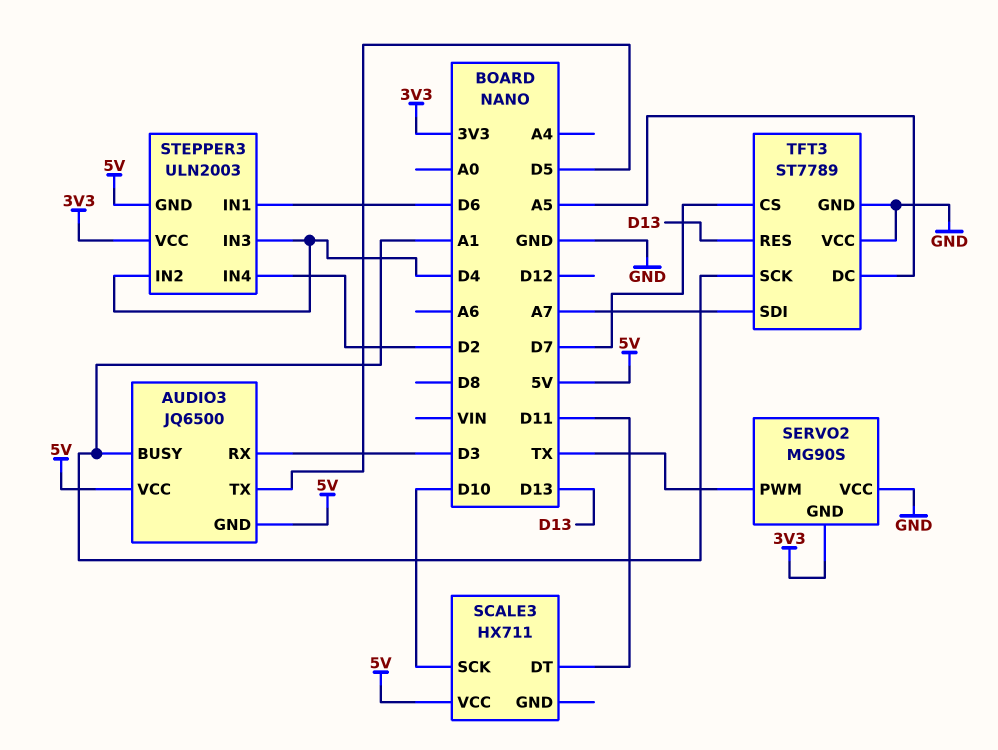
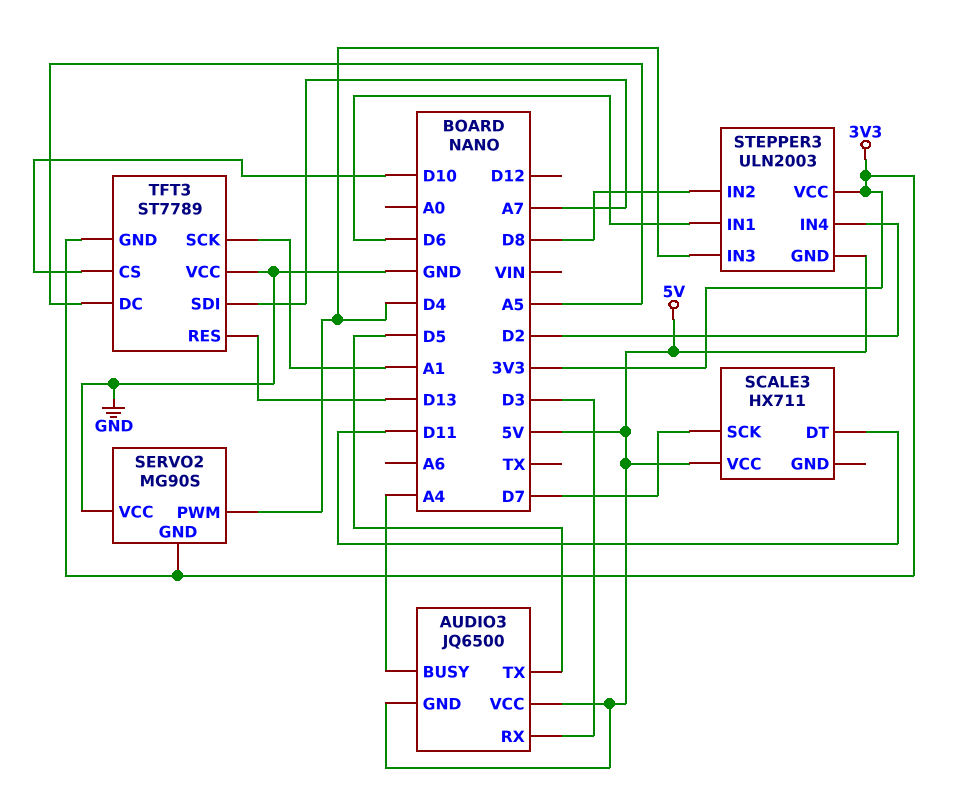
AUDIO3 pin BUSY: A1 -> A4
SCALE3 pin SCK: D10 -> D7
SERVO2 pin PWM: TX -> D4
STEPPER3 pin IN2: D4 -> D8
TFT3 pin CS: D7 -> D10
TFT3 pin GND: GND -> 3V3

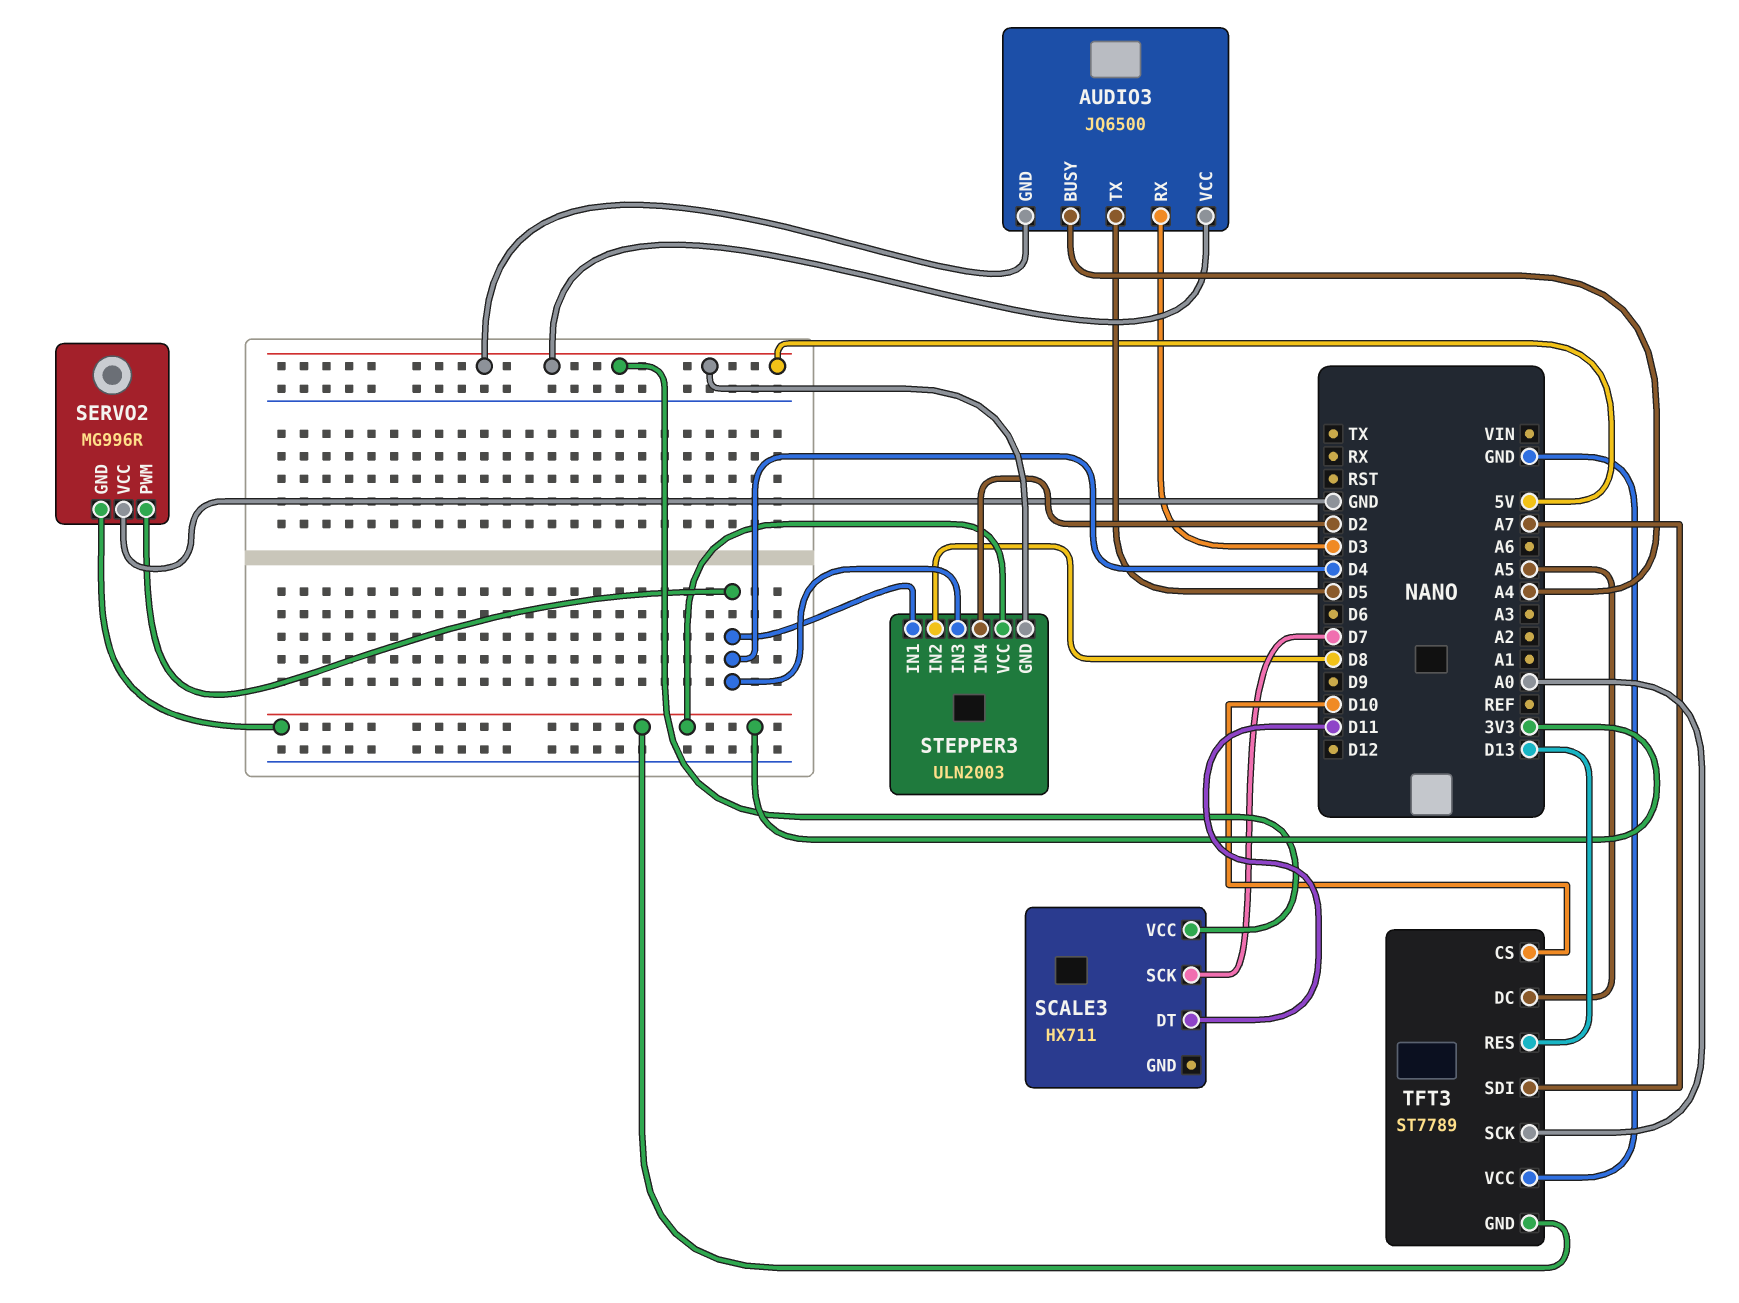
SERVO2: MG90S -> MG996R
STEPPER3 pin IN1: D6 -> D4
TFT3 pin SCK: A1 -> A0

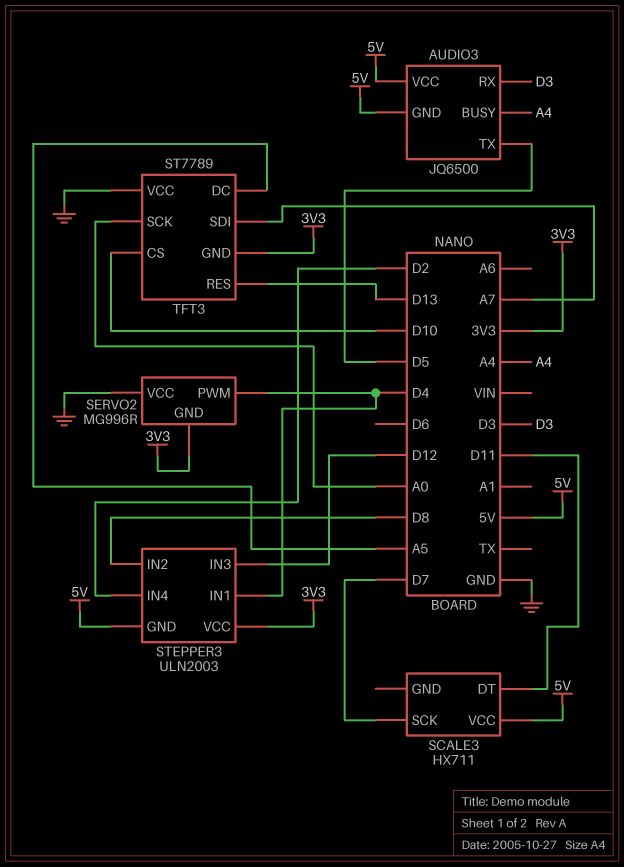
STEPPER3 pin IN3: D4 -> D12

